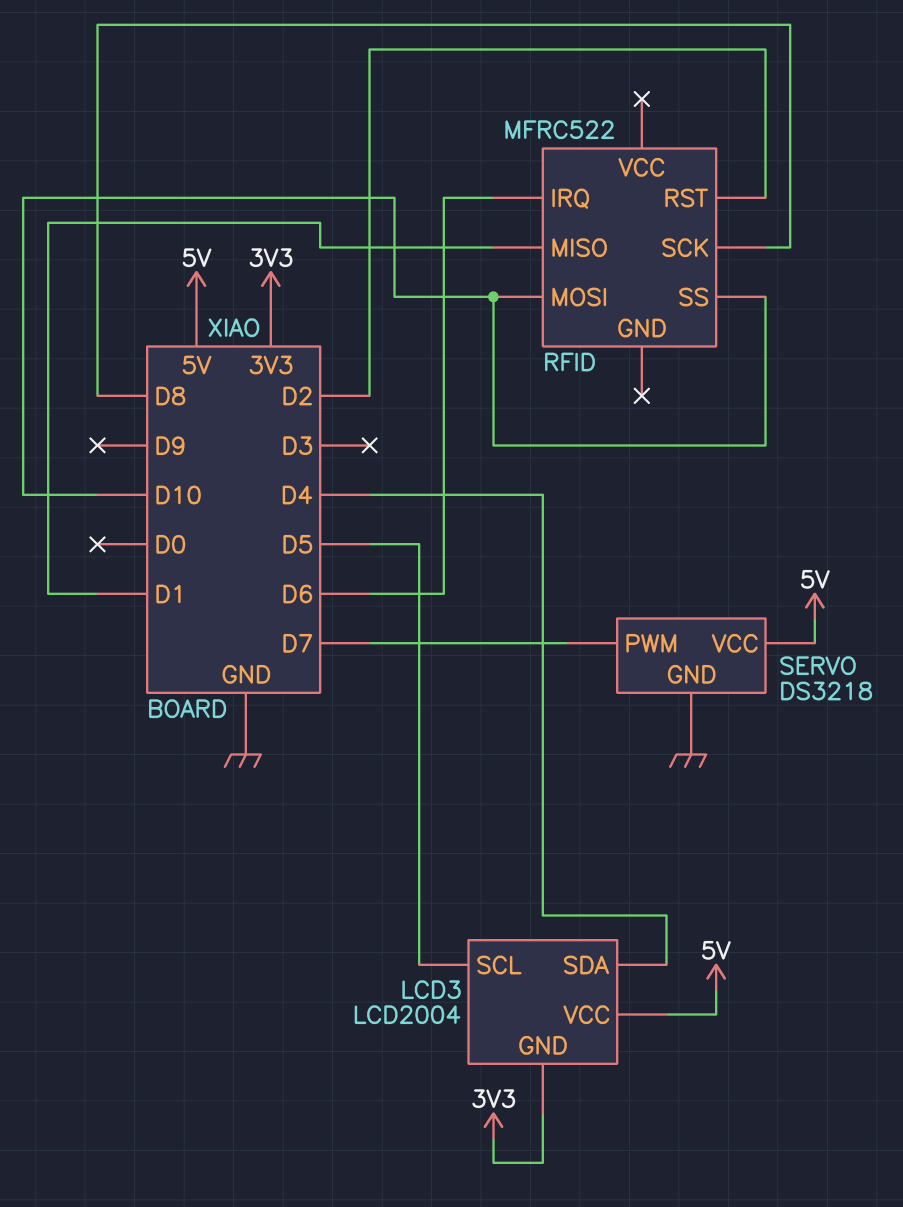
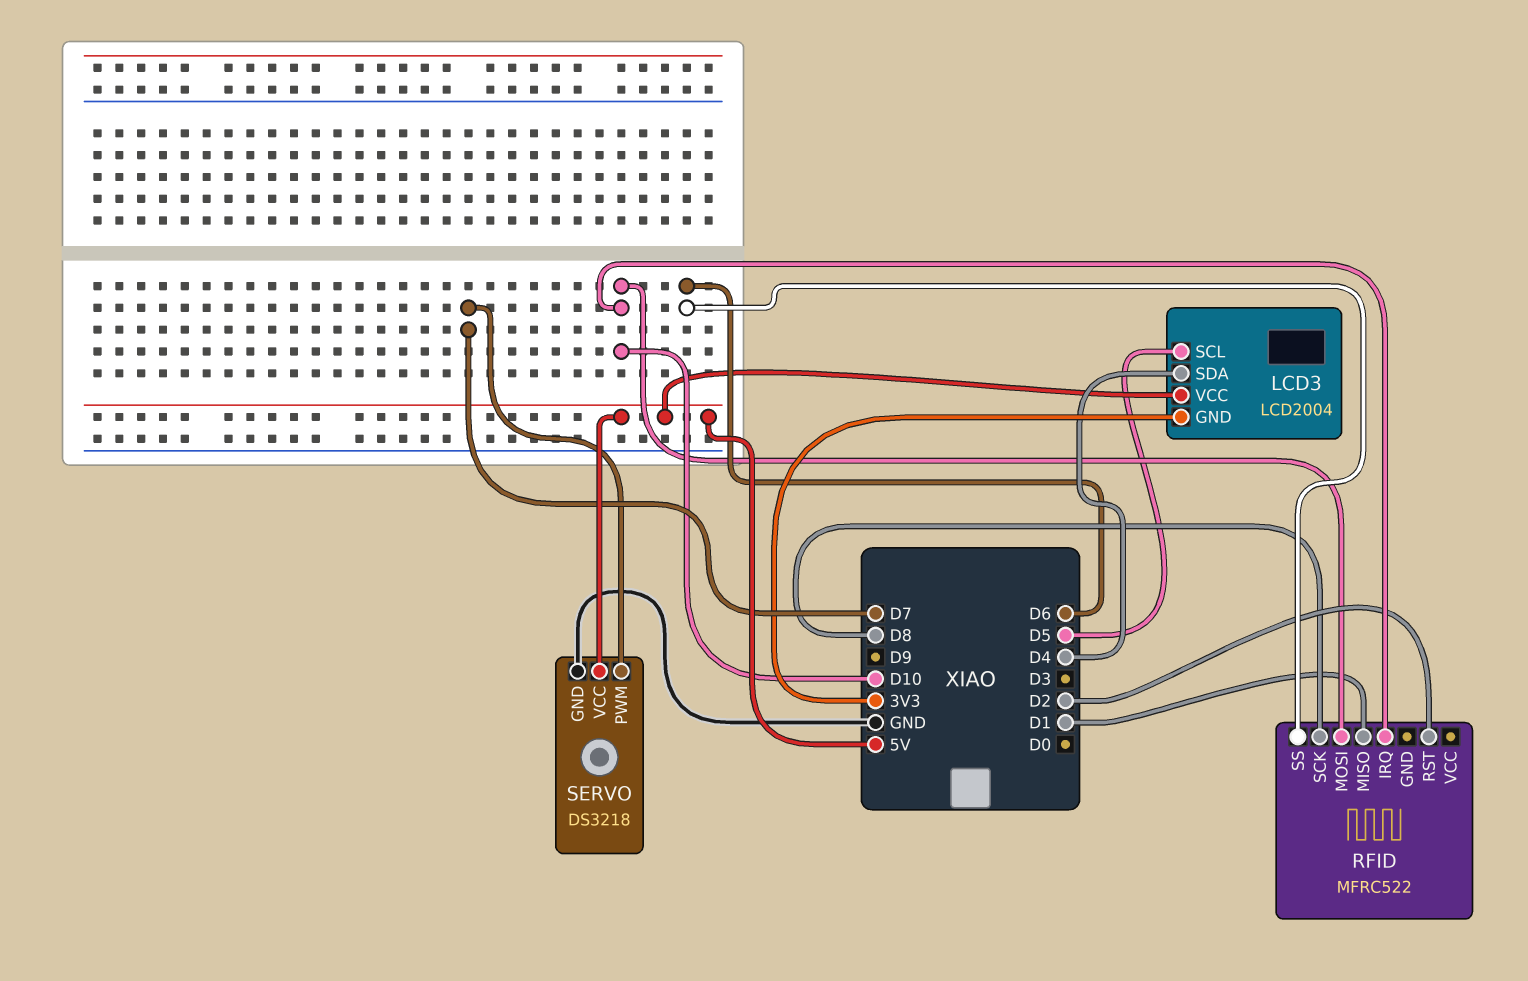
RFID pin IRQ: D6 -> D10
RFID pin SS: D10 -> D6

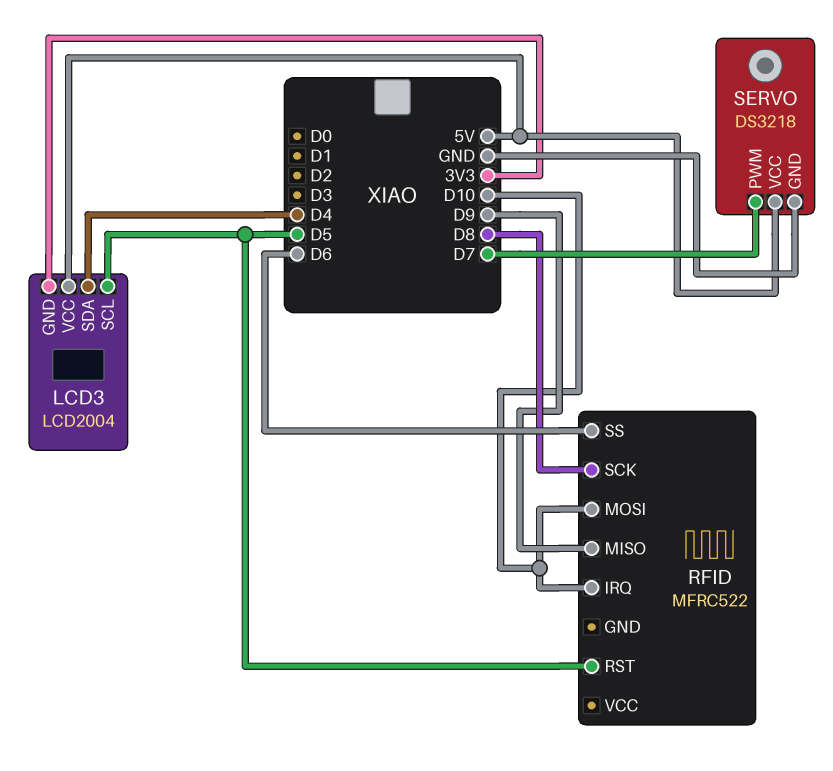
RFID pin MISO: D1 -> D9
RFID pin RST: D2 -> D5

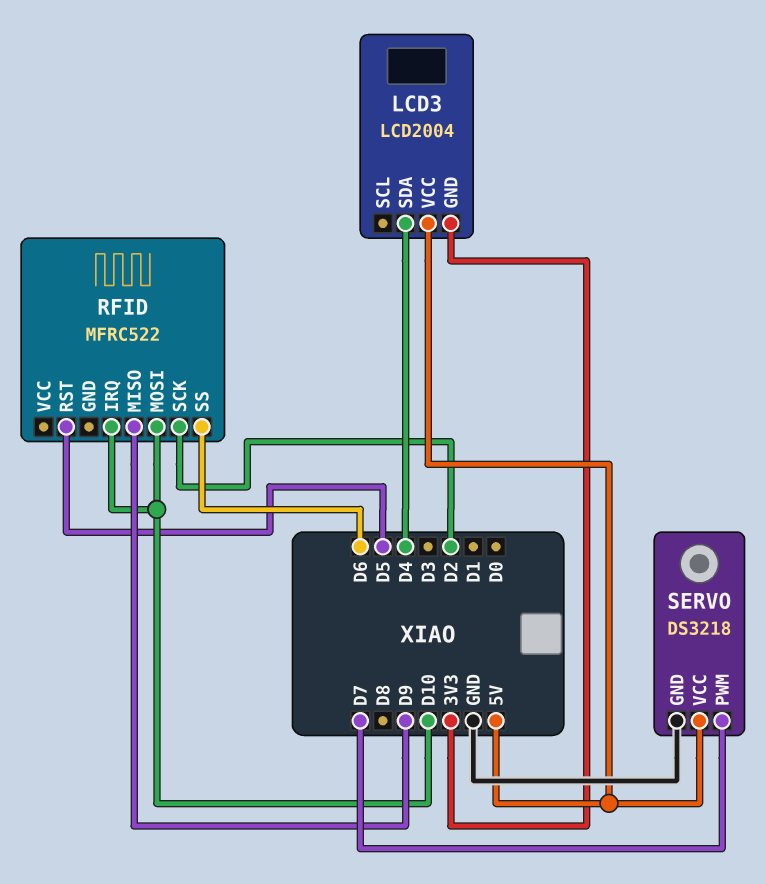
LCD3 pin SCL: D5 -> none
RFID pin SCK: D8 -> D2

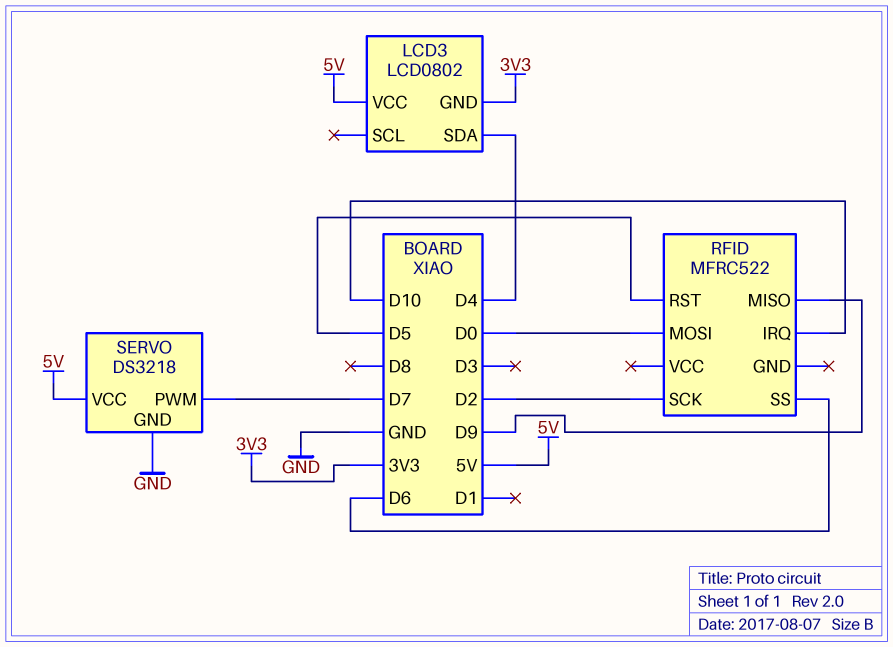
LCD3: LCD2004 -> LCD0802
RFID pin MOSI: D10 -> D0

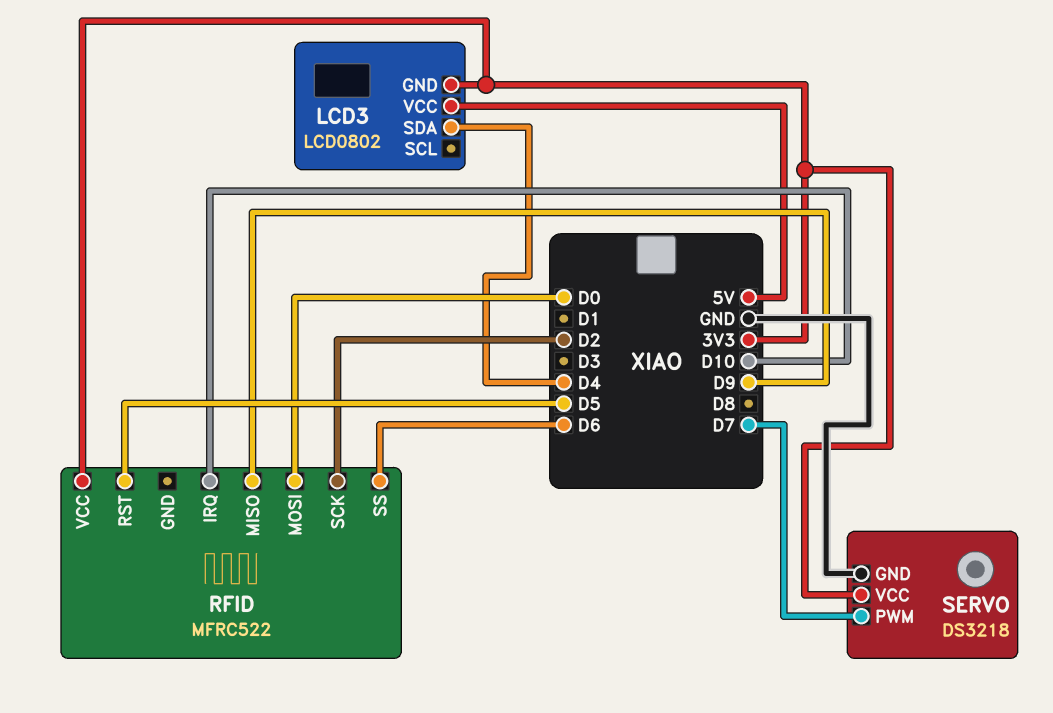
RFID pin VCC: none -> 3V3
SERVO pin VCC: 5V -> 3V3

